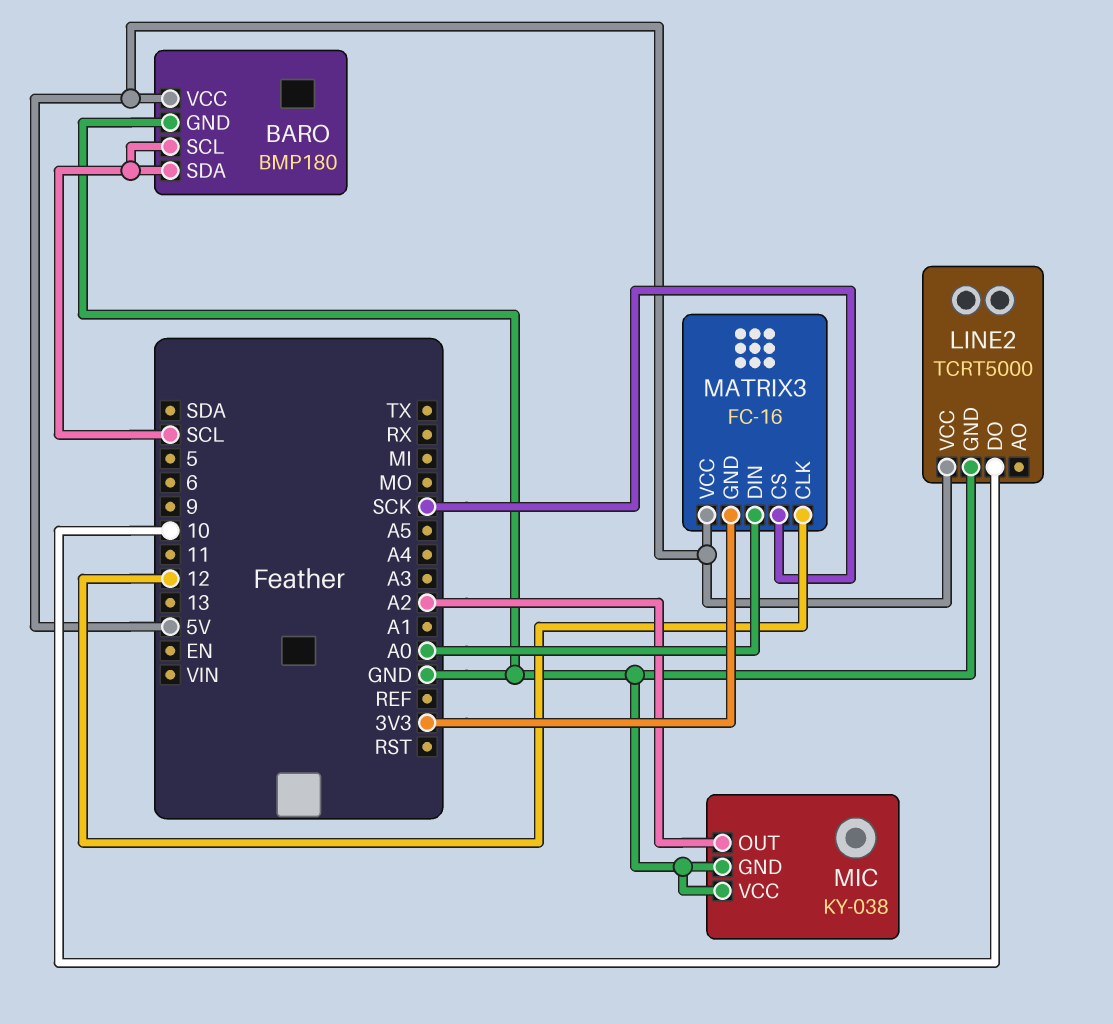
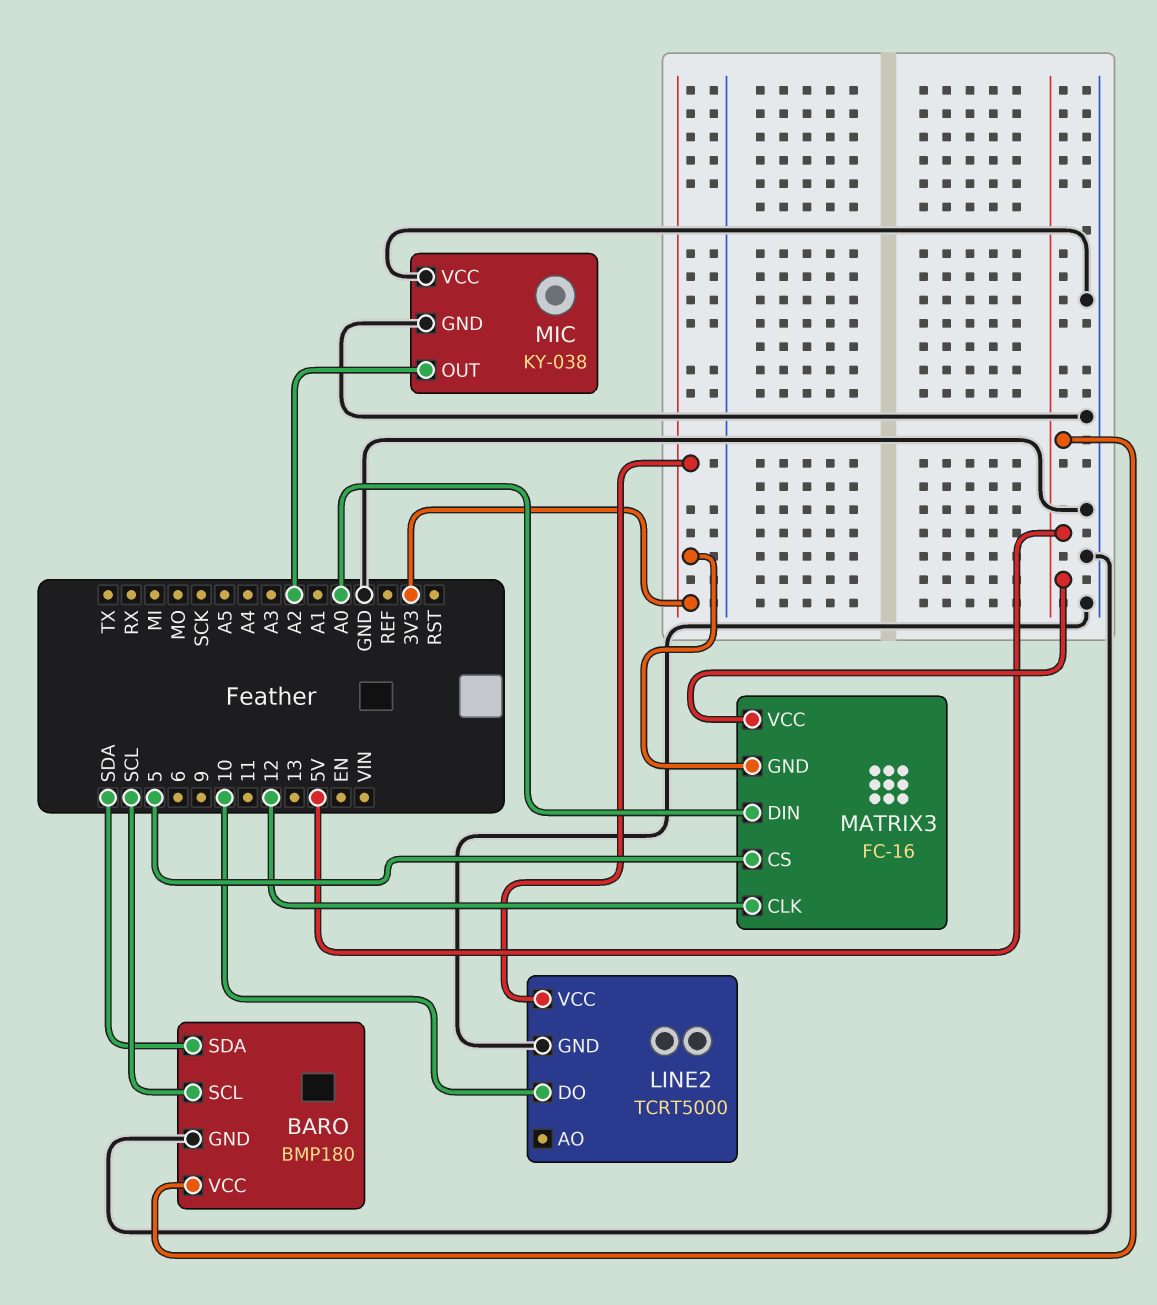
BARO pin SDA: SCL -> SDA
LINE2 pin VCC: 5V -> 3V3
MATRIX3 pin CS: SCK -> 5

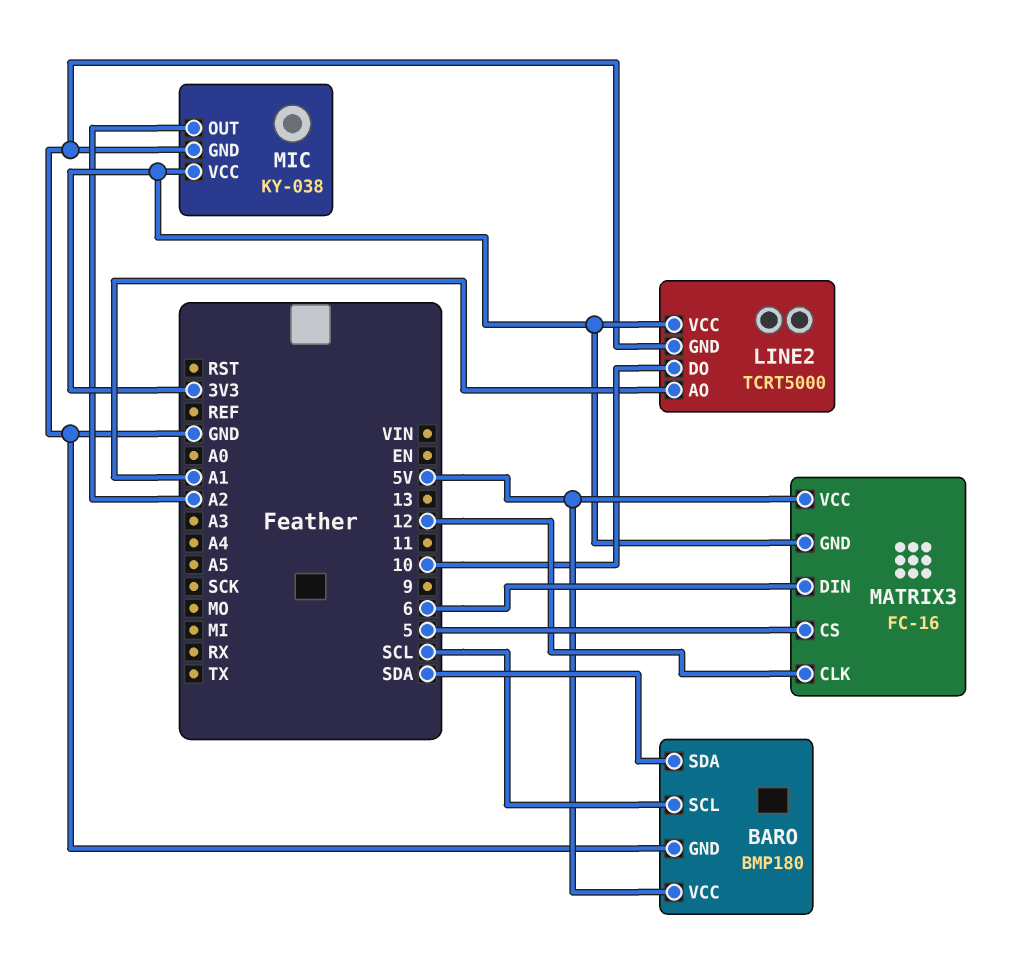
LINE2 pin AO: none -> A1
MATRIX3 pin DIN: A0 -> 6
MIC pin VCC: GND -> 3V3

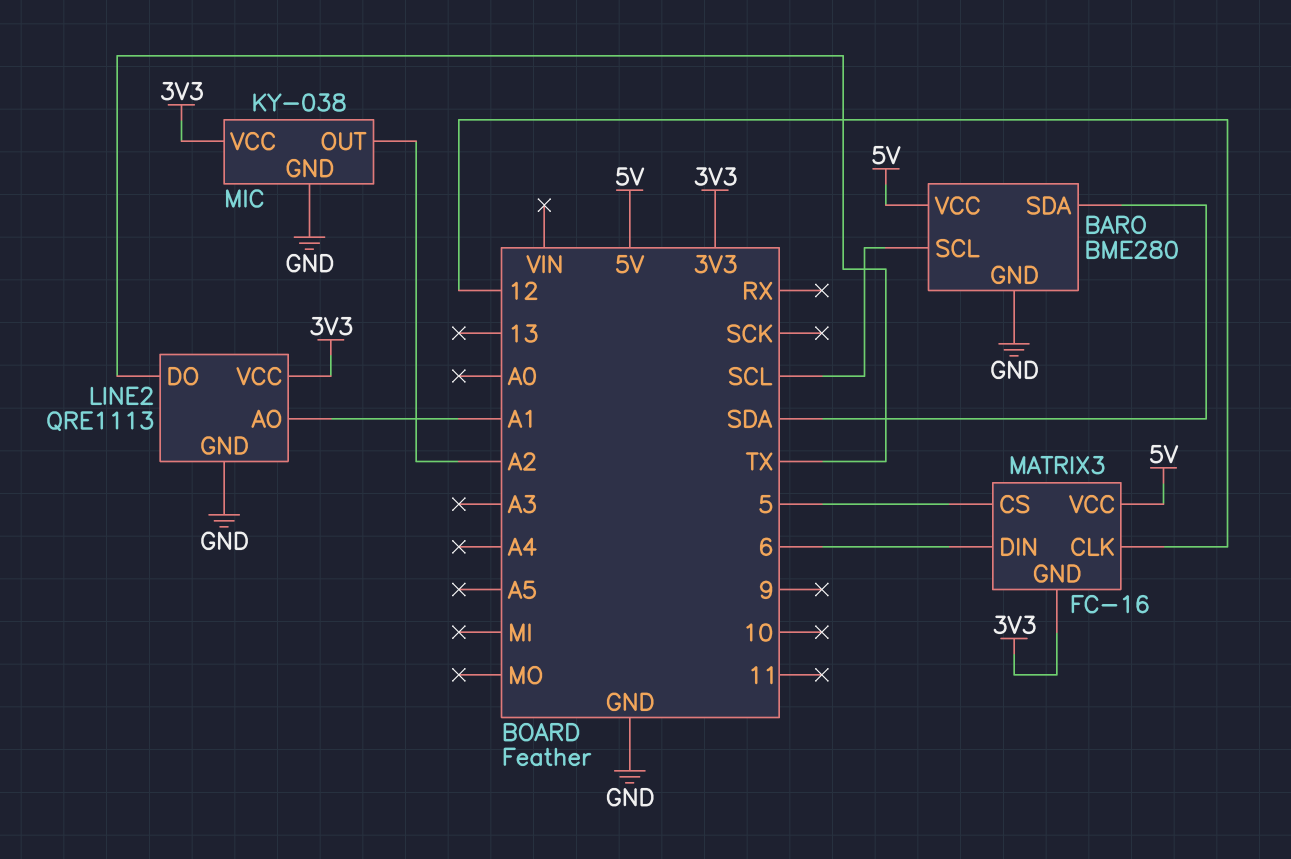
BARO: BMP180 -> BME280
LINE2: TCRT5000 -> QRE1113
LINE2 pin DO: 10 -> TX

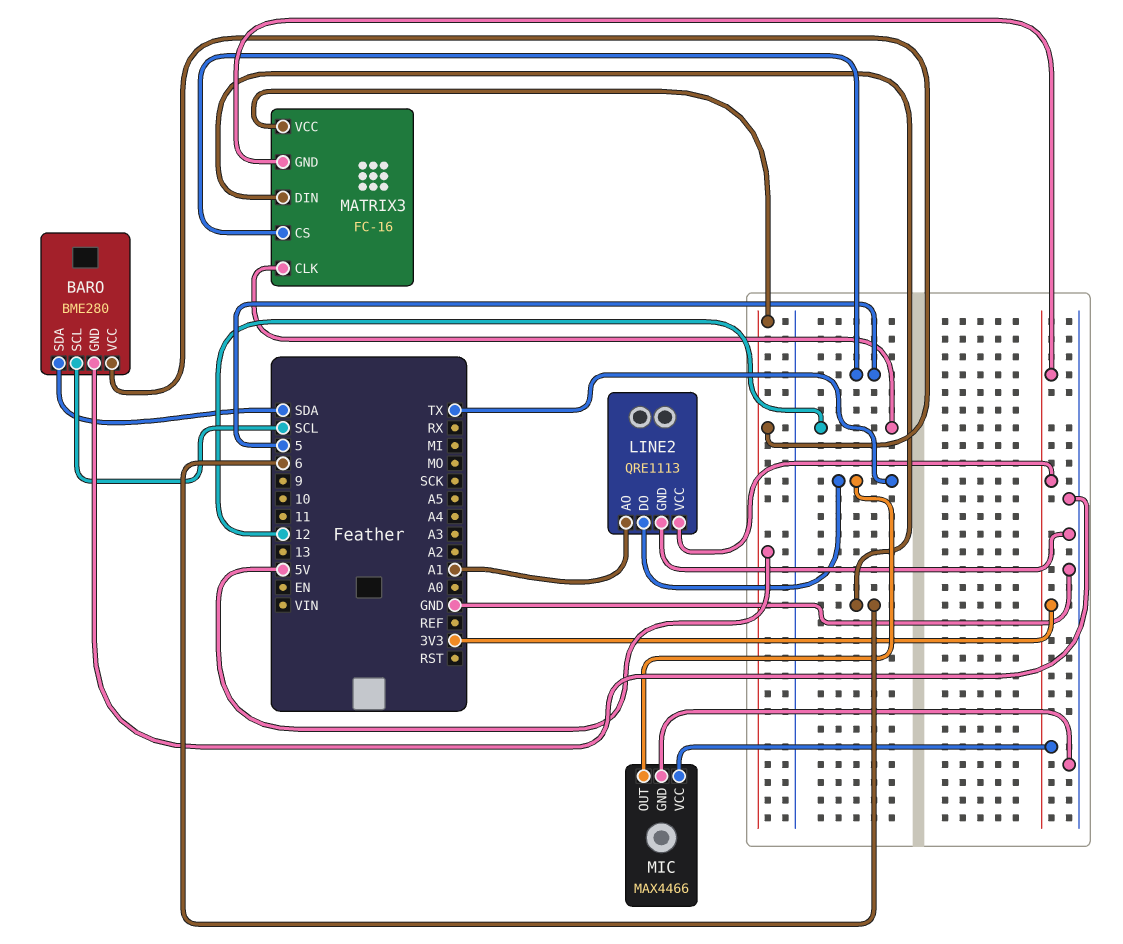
MIC: KY-038 -> MAX4466
MIC pin OUT: A2 -> TX

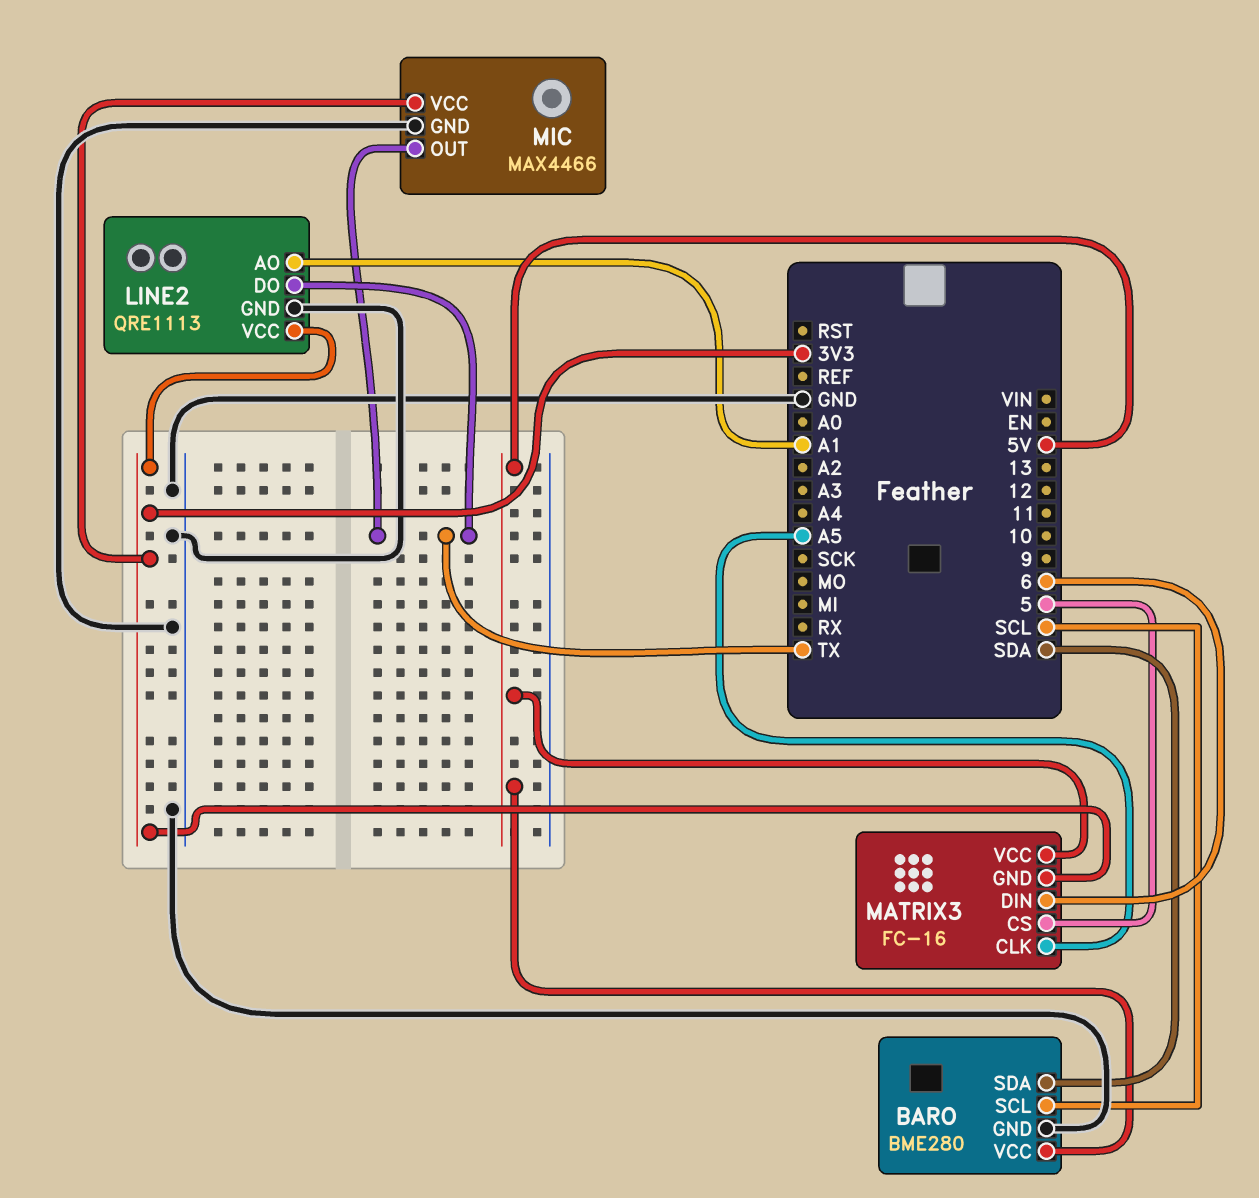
MATRIX3 pin CLK: 12 -> A5

